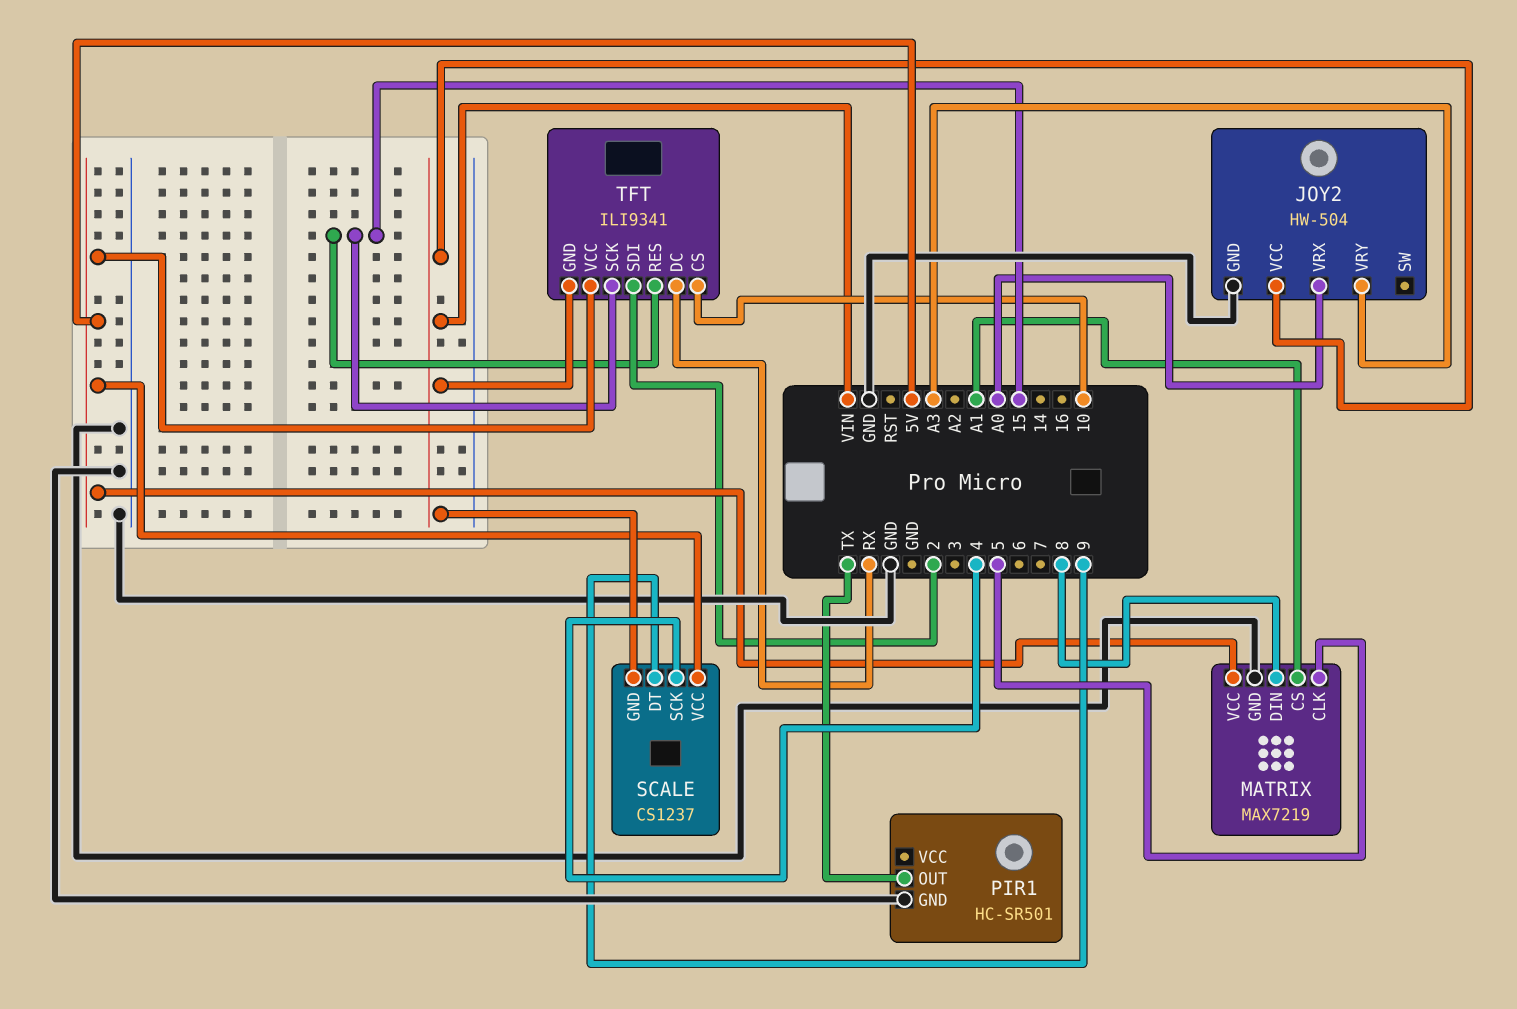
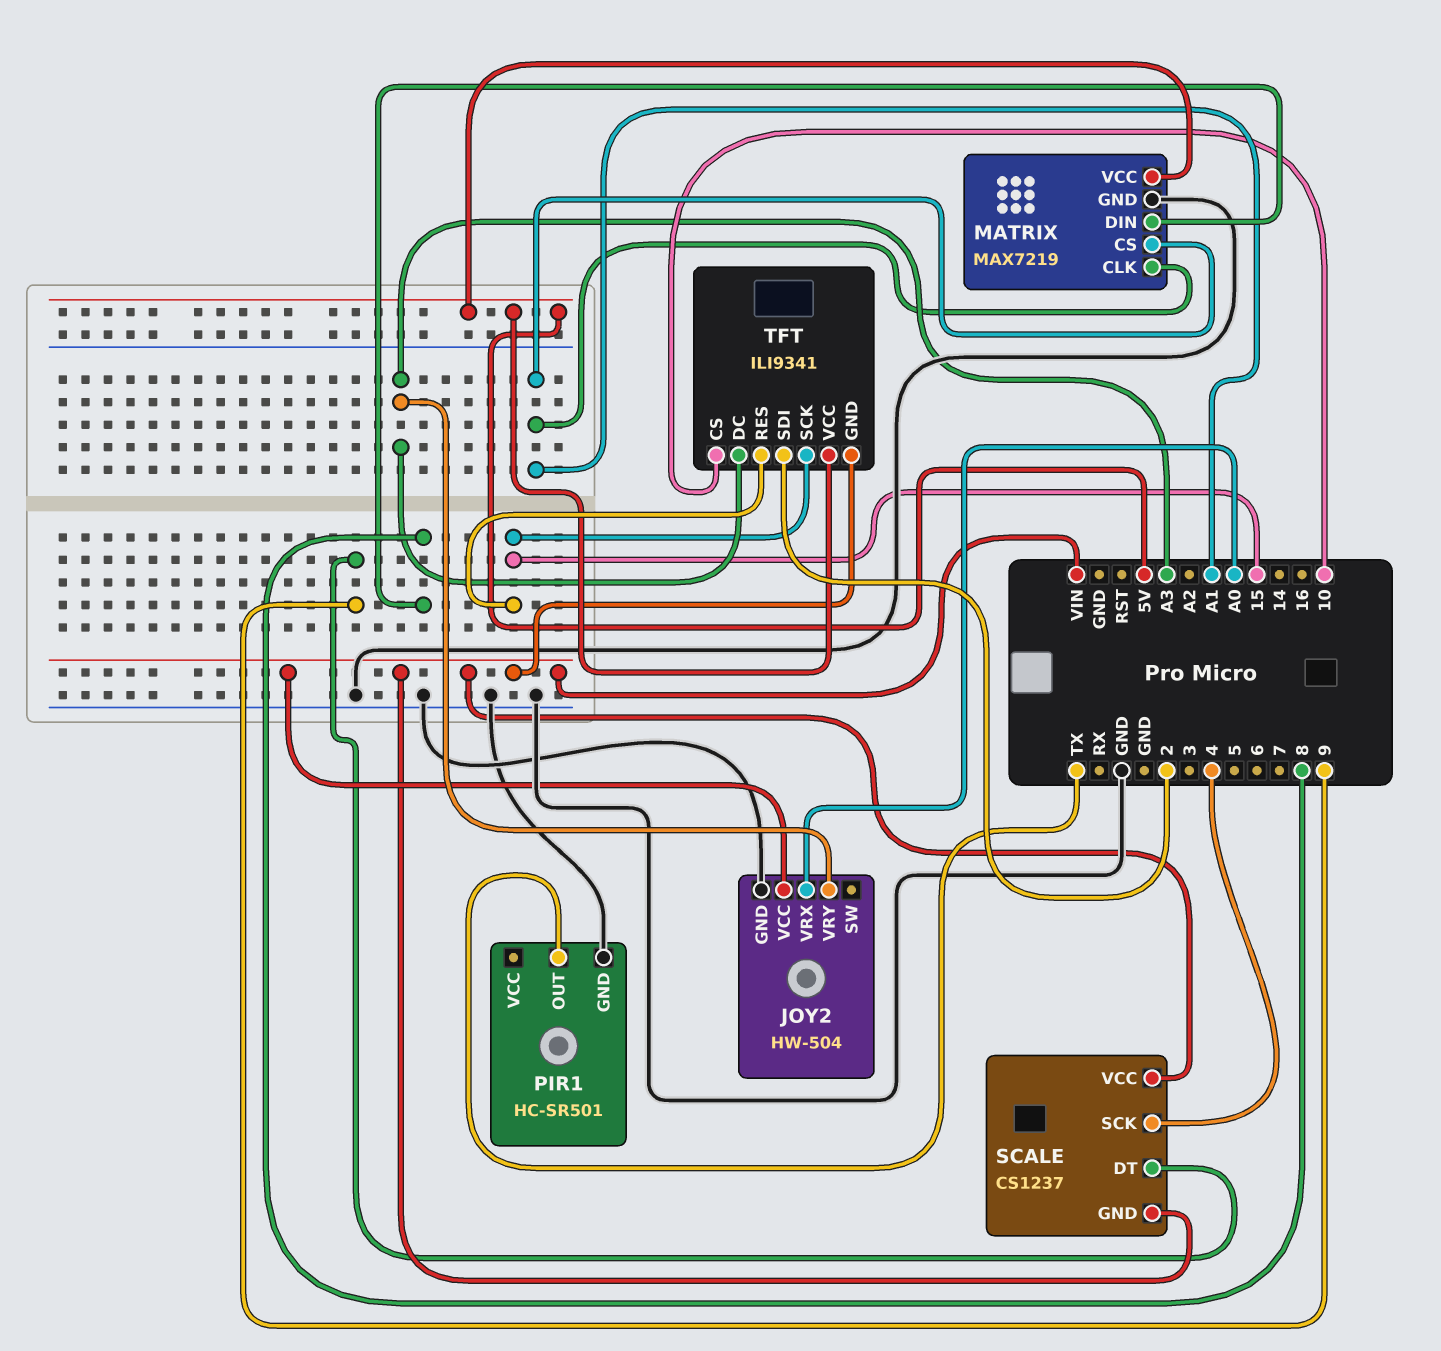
MATRIX pin CLK: 5 -> A1
SCALE pin VCC: 5V -> VIN
TFT pin DC: RX -> A3

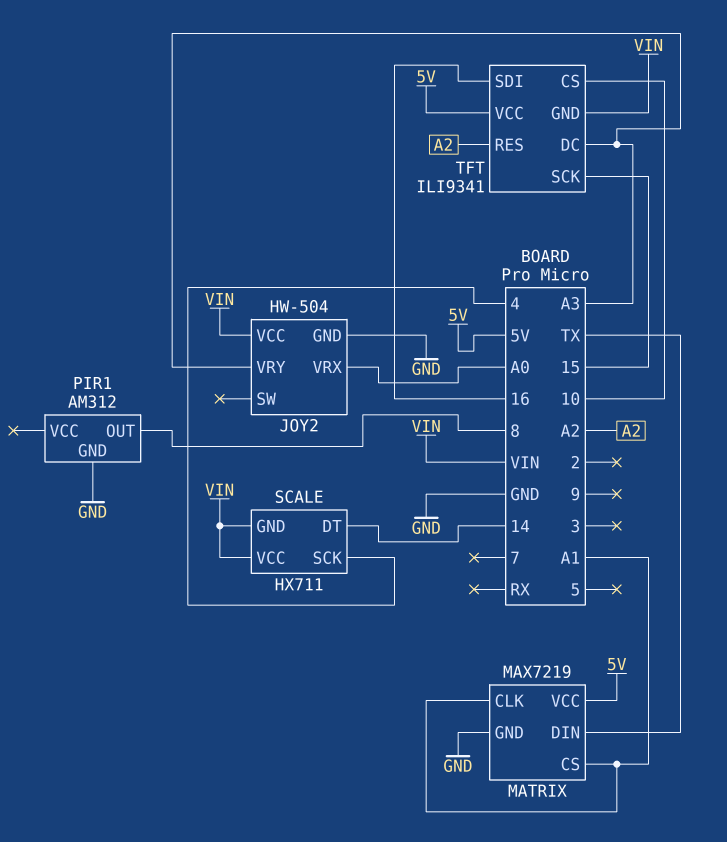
MATRIX pin DIN: 8 -> TX
PIR1: HC-SR501 -> AM312
PIR1 pin OUT: TX -> 8
SCALE: CS1237 -> HX711
SCALE pin DT: 9 -> 14
TFT pin RES: 15 -> A2
TFT pin SDI: 2 -> 16

